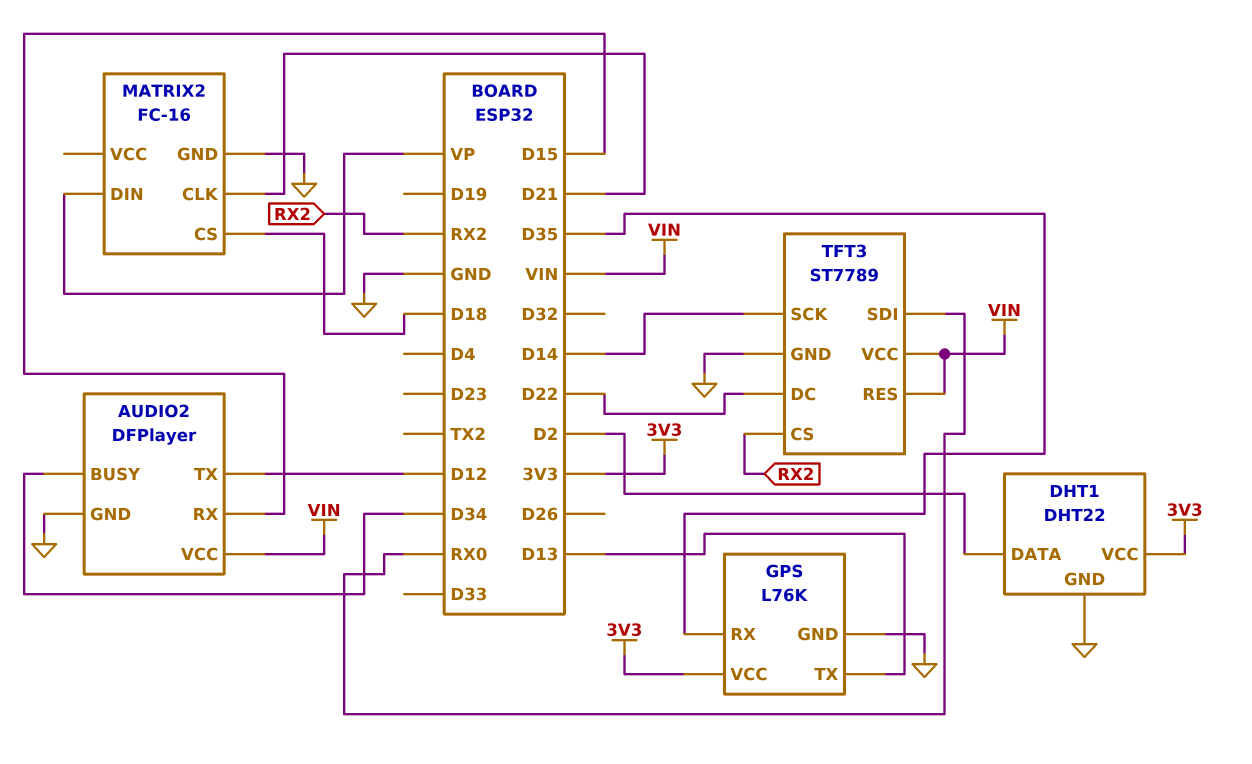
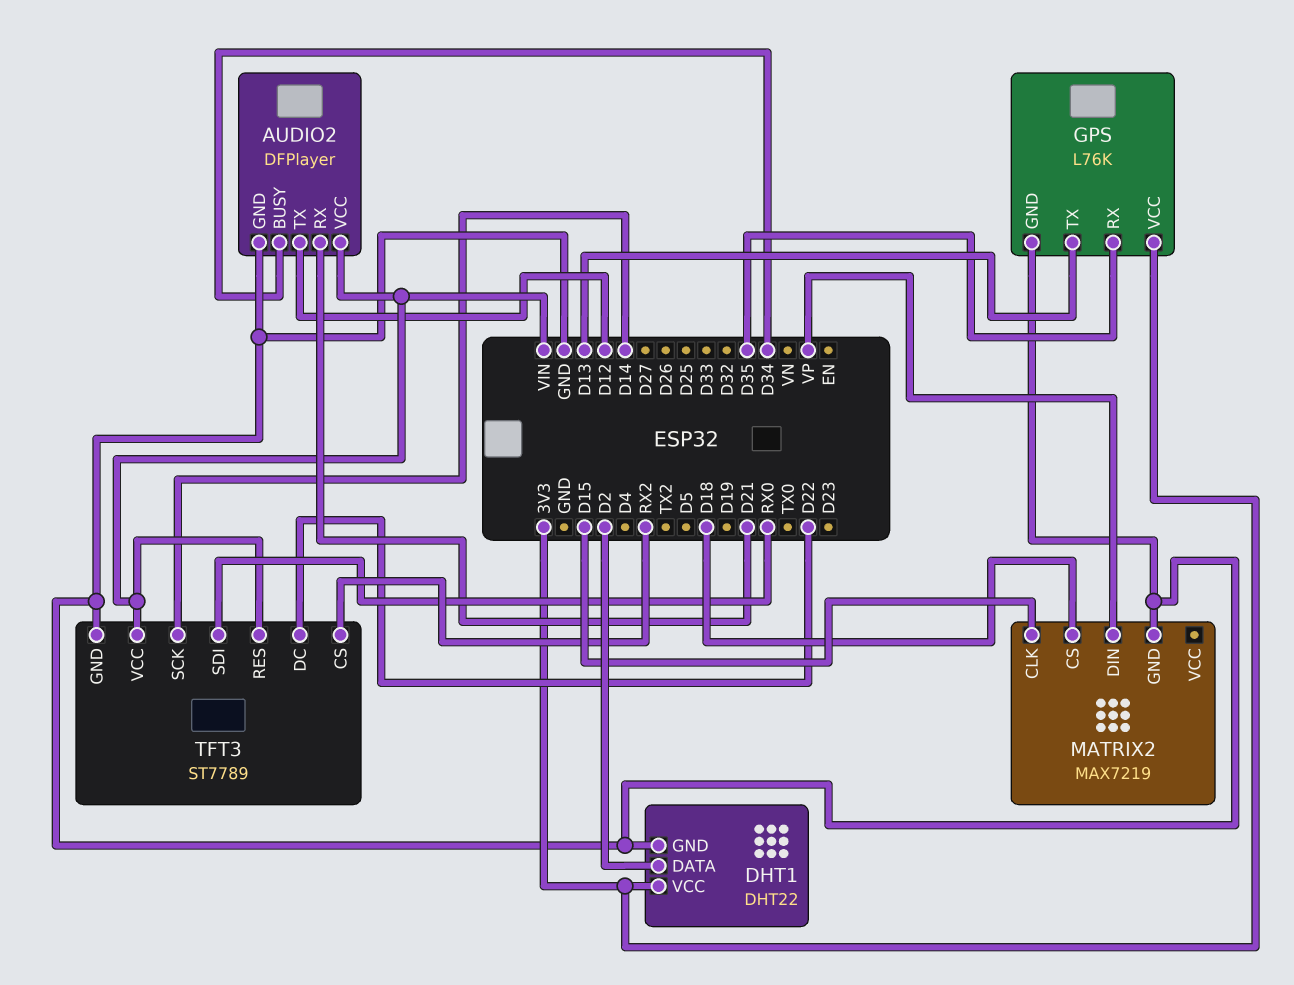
AUDIO2 pin RX: D15 -> D21
MATRIX2: FC-16 -> MAX7219
MATRIX2 pin CLK: D21 -> D15

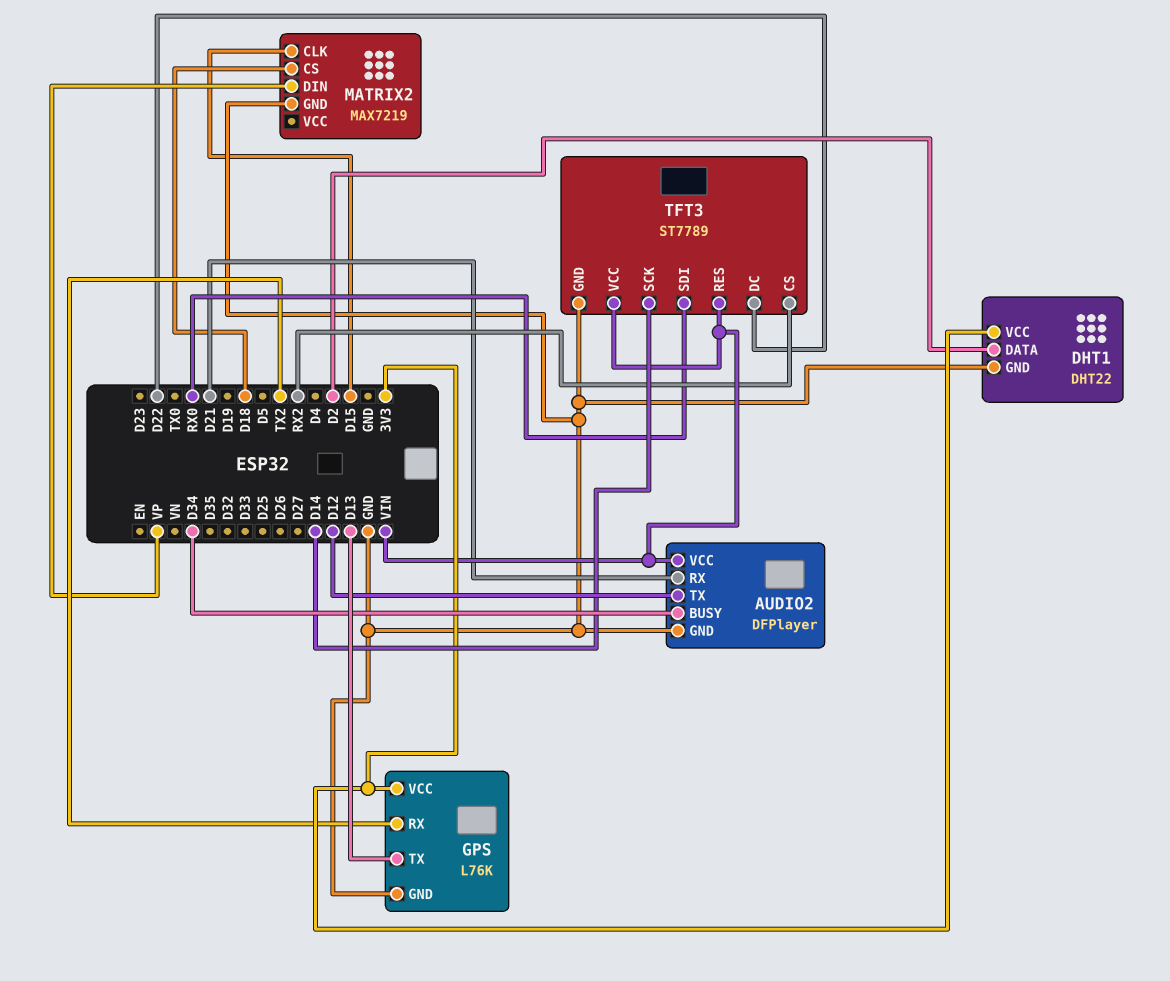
GPS pin RX: D35 -> TX2

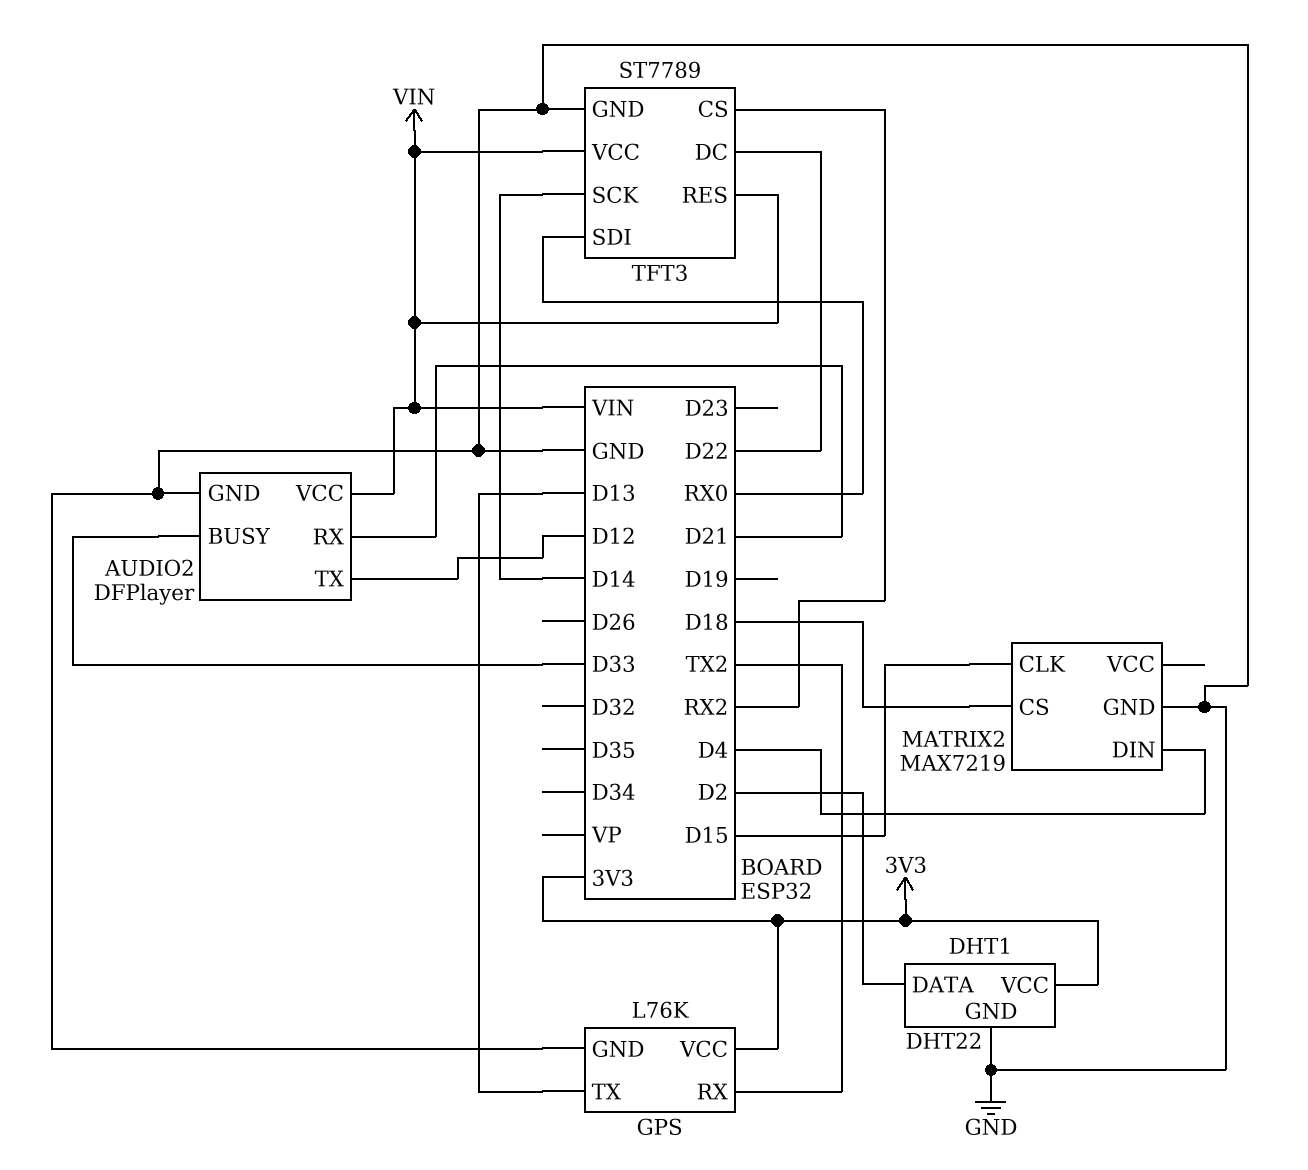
AUDIO2 pin BUSY: D34 -> D33
MATRIX2 pin DIN: VP -> D4

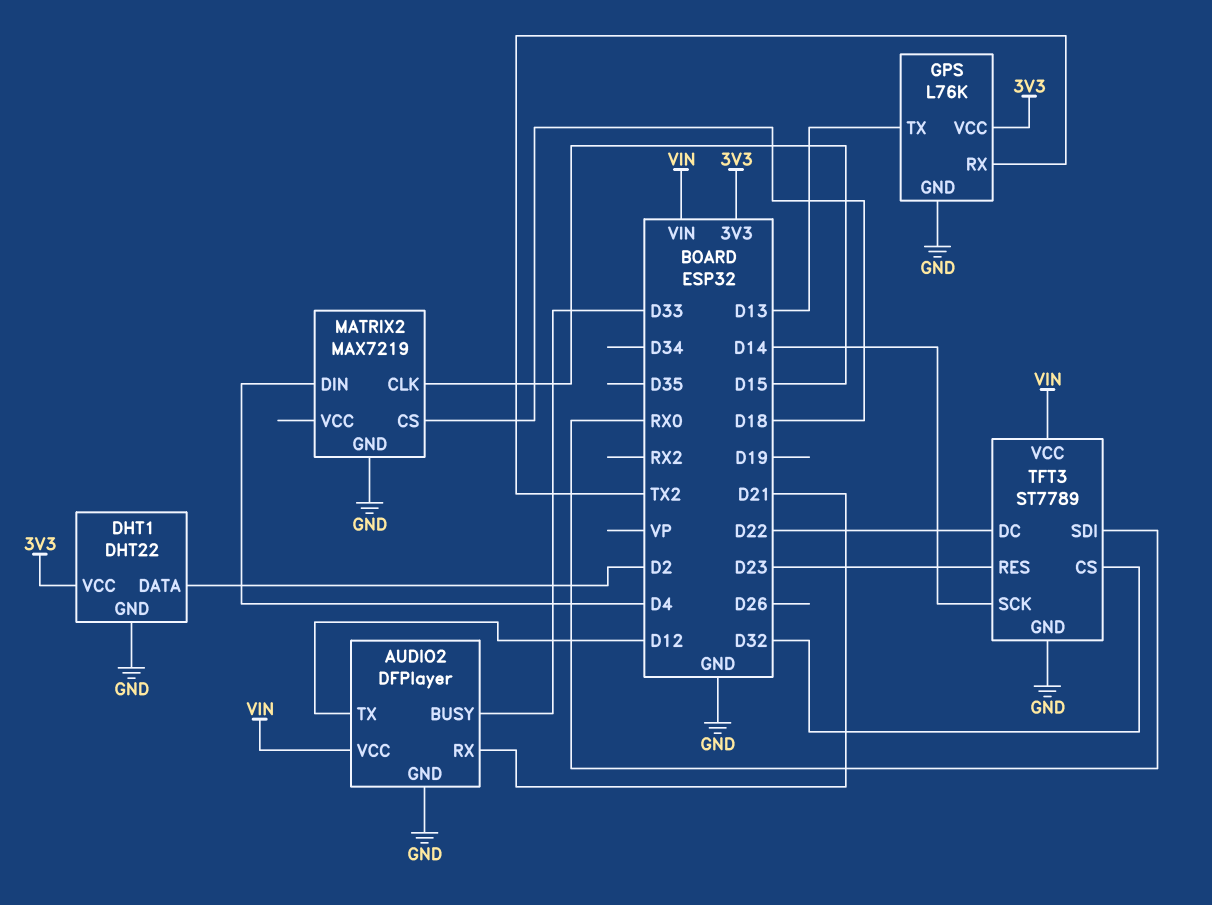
TFT3 pin CS: RX2 -> D32
TFT3 pin RES: VIN -> D23

